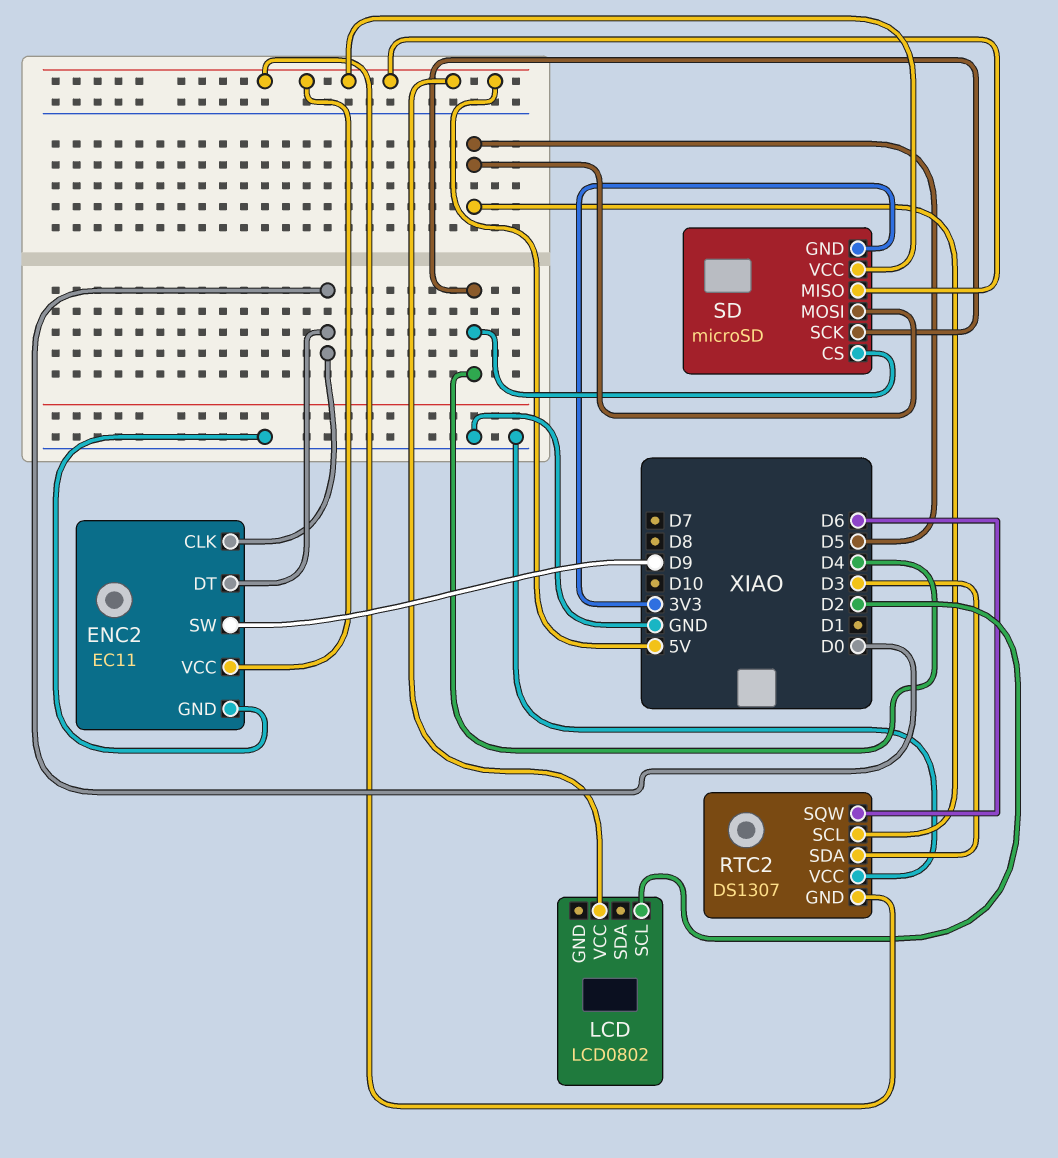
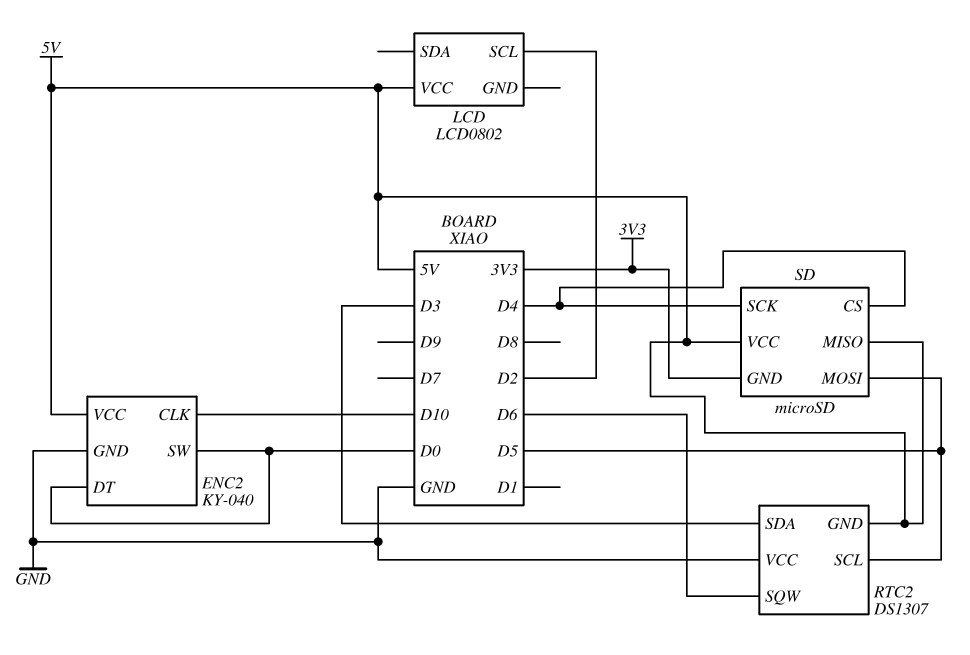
ENC2: EC11 -> KY-040
ENC2 pin CLK: D0 -> D10
ENC2 pin SW: D9 -> D0

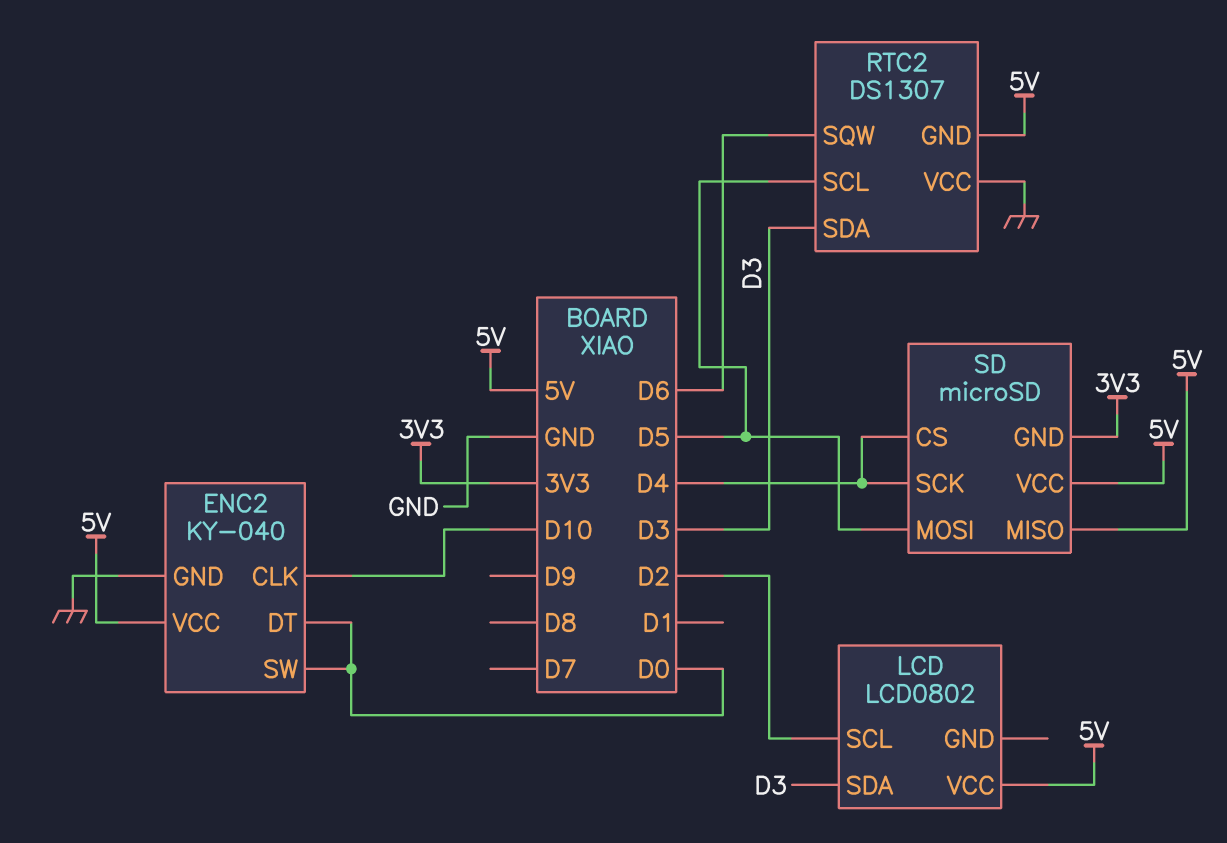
LCD pin SDA: none -> D3

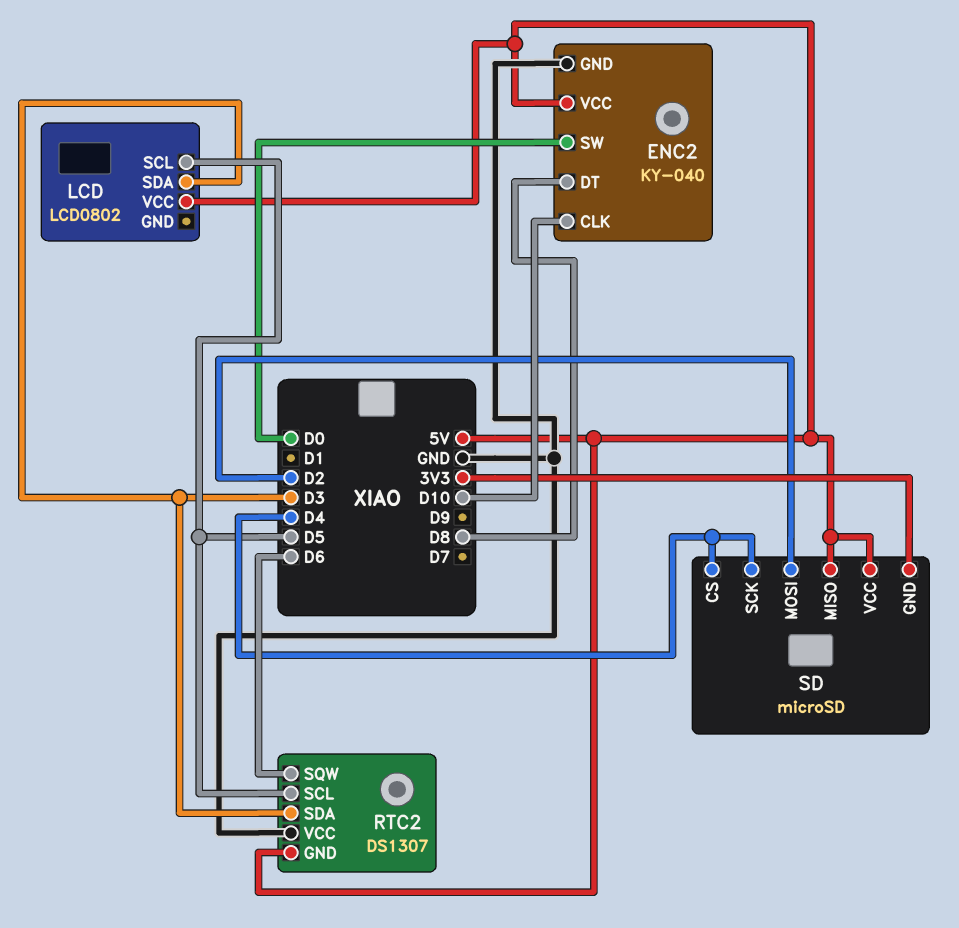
ENC2 pin DT: D0 -> D8
LCD pin SCL: D2 -> D5
SD pin MOSI: D5 -> D2

